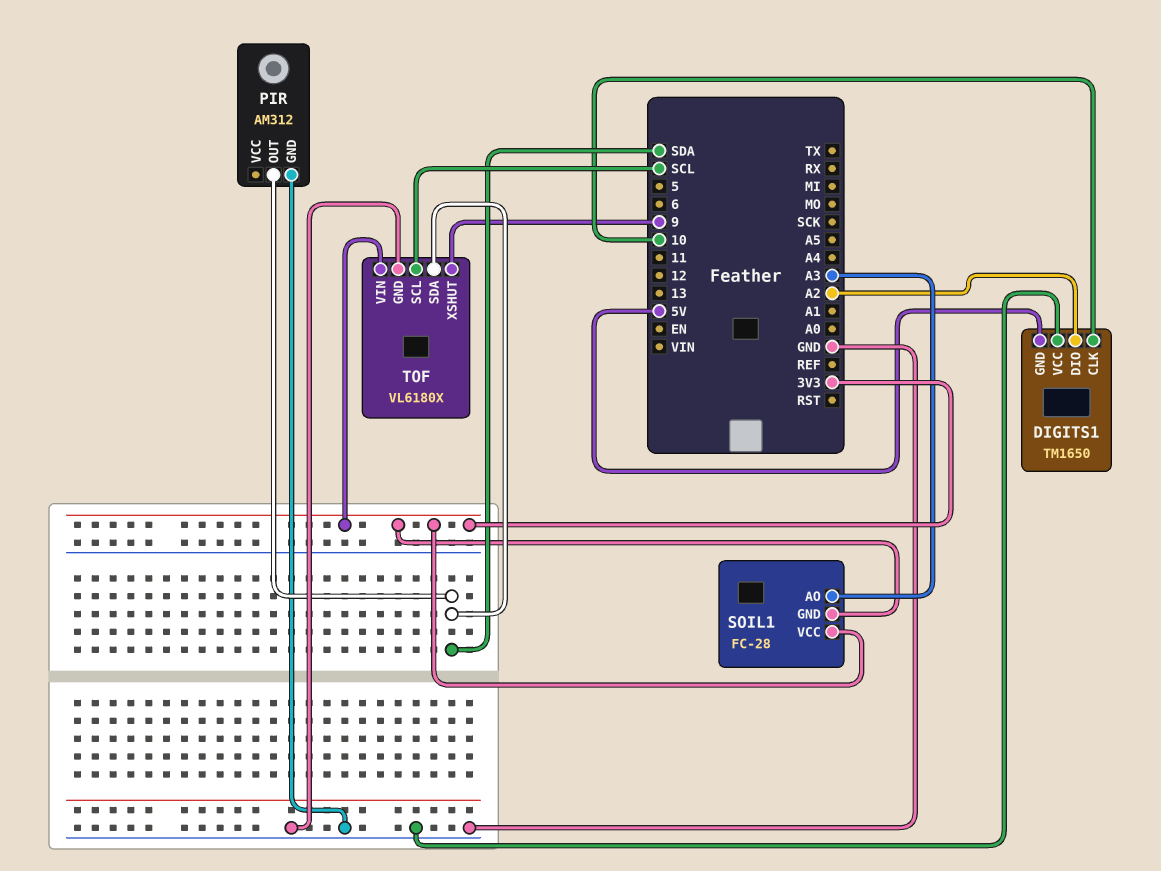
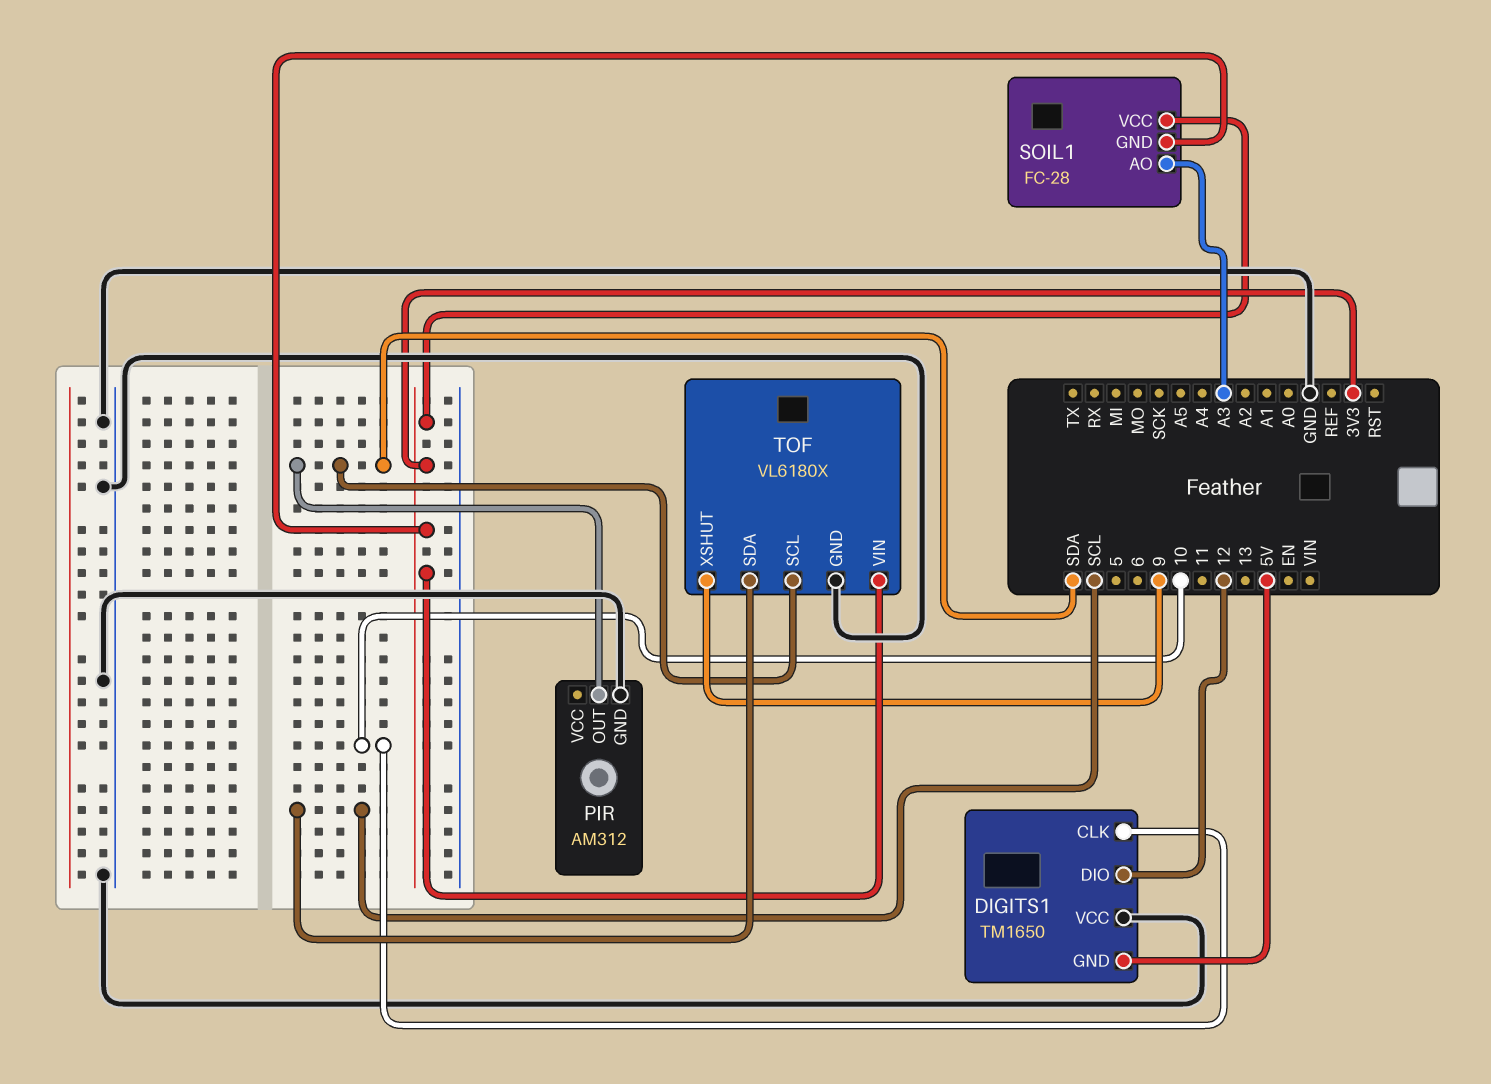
DIGITS1 pin DIO: A2 -> 12
TOF pin SCL: SCL -> SDA
TOF pin SDA: SDA -> SCL

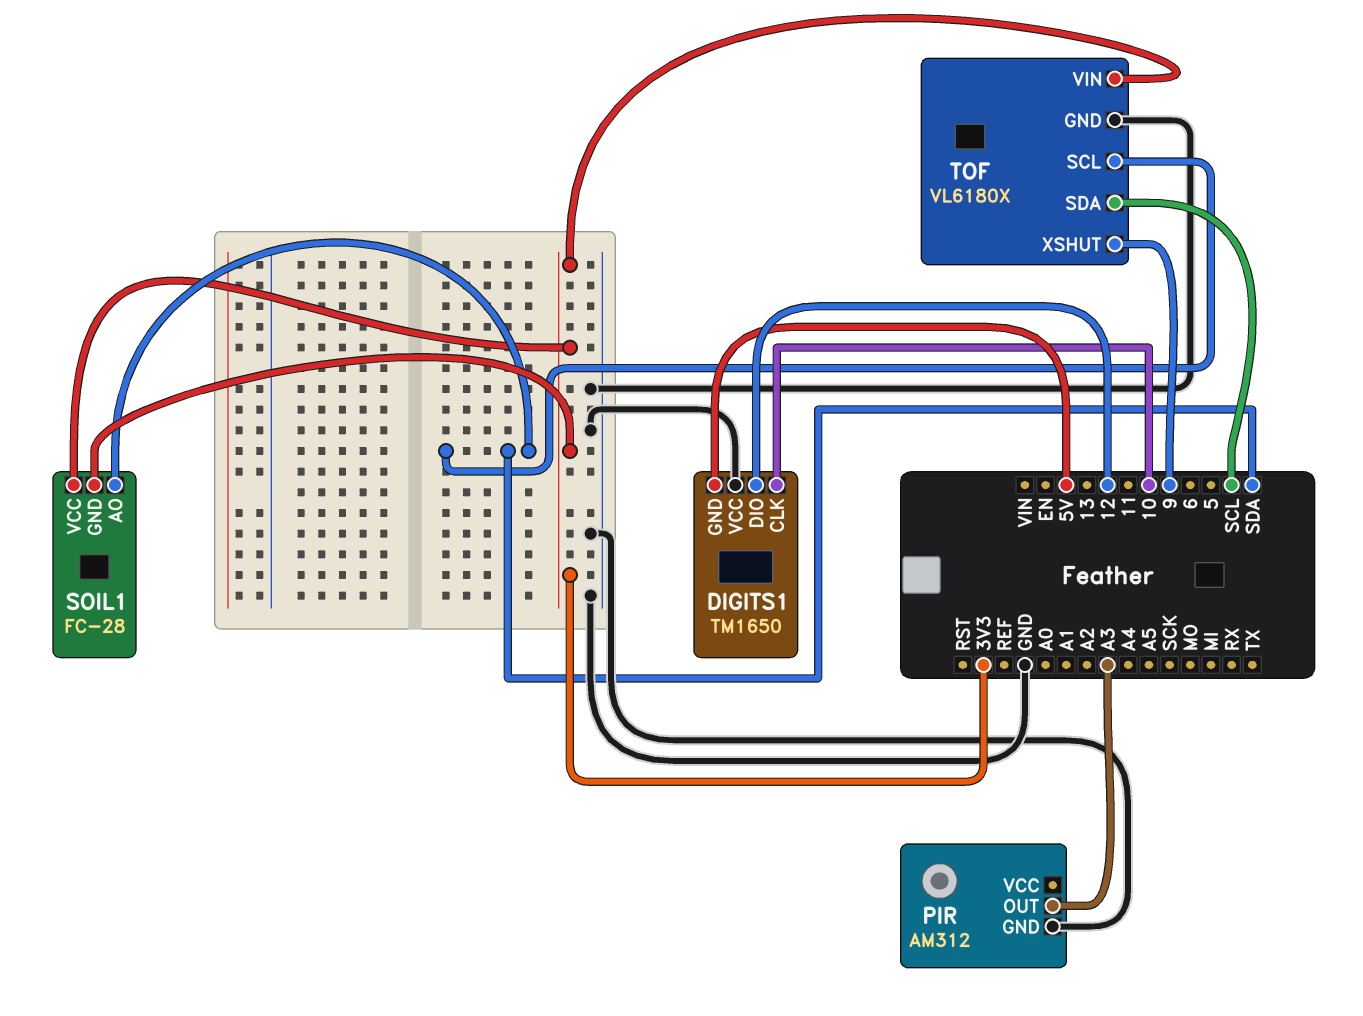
PIR pin OUT: SDA -> A3
SOIL1 pin AO: A3 -> SDA

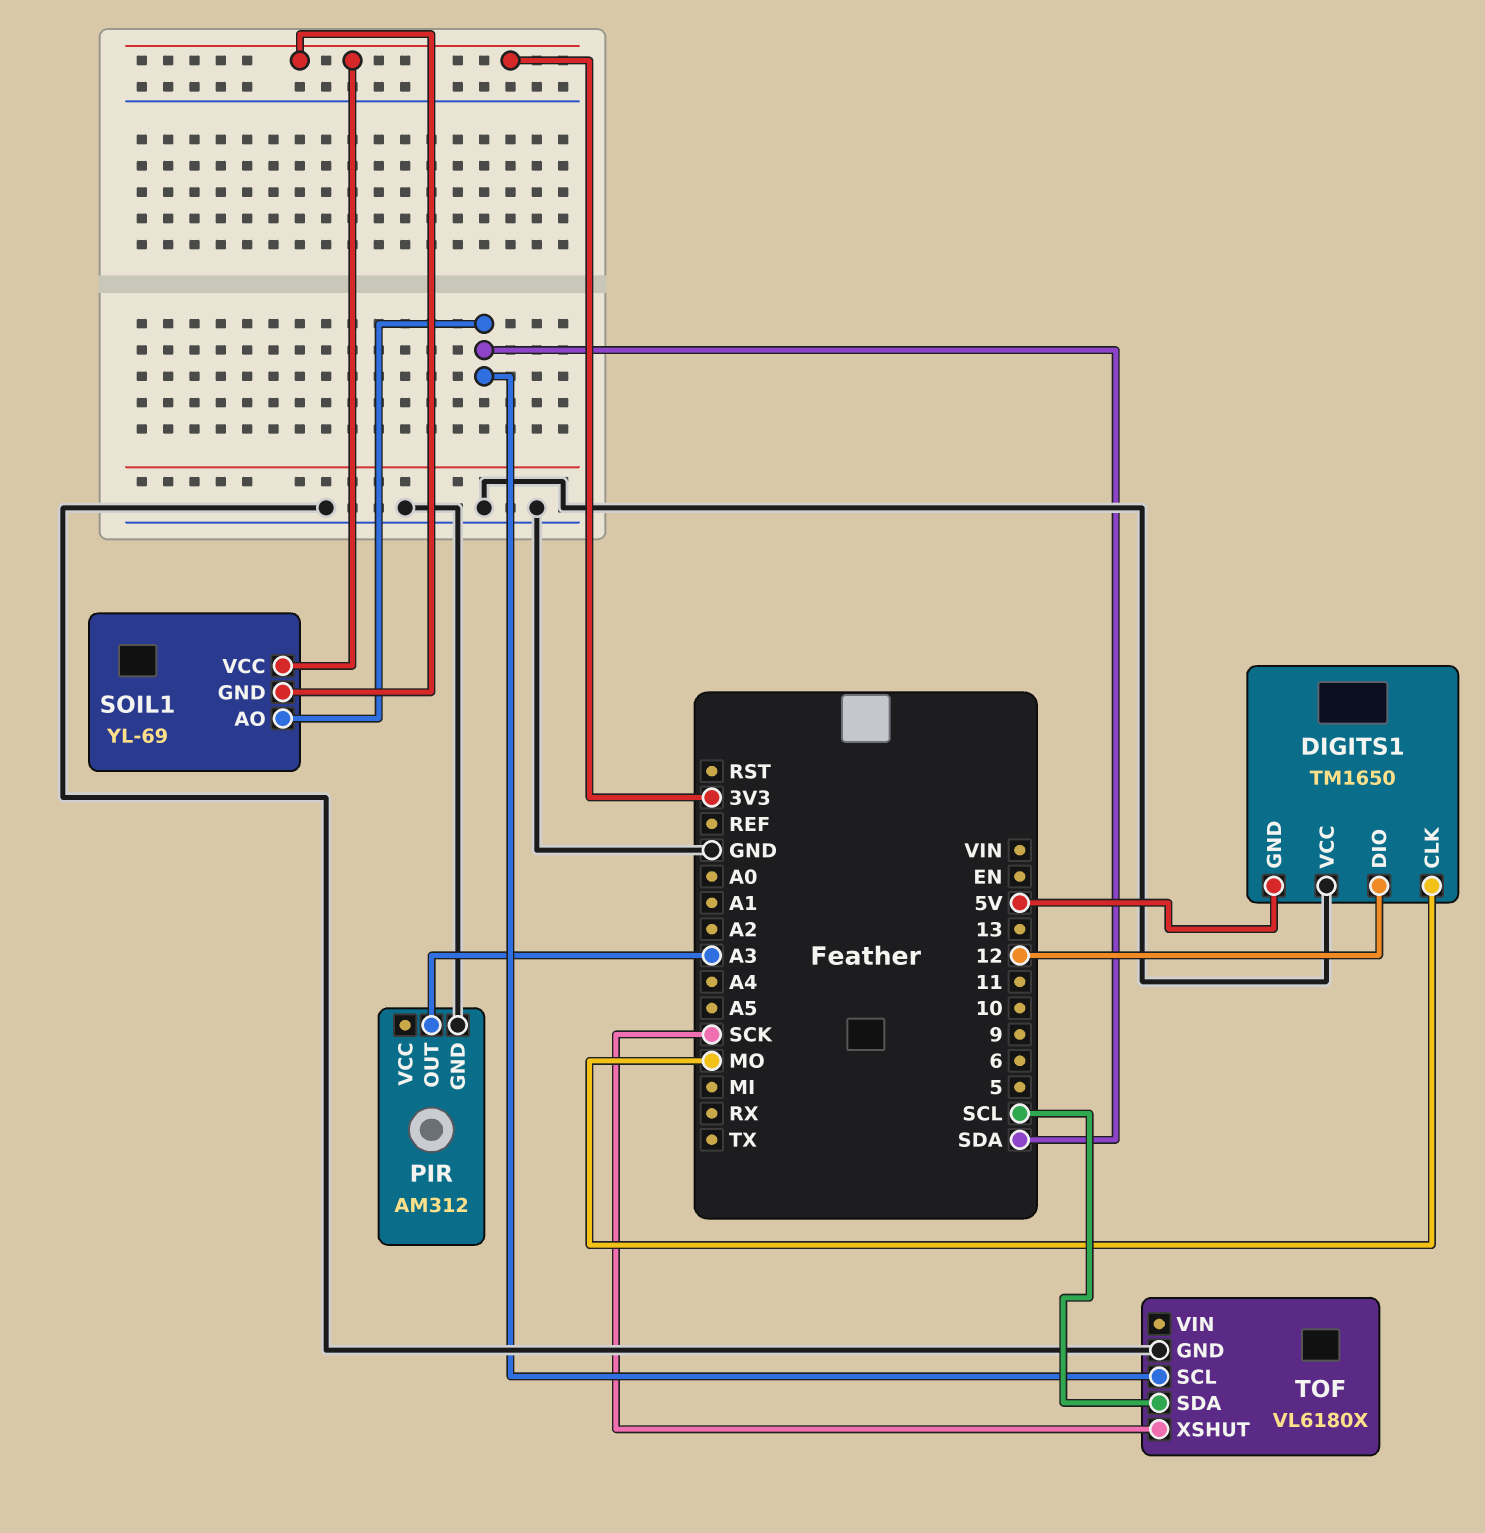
DIGITS1 pin CLK: 10 -> MO
SOIL1: FC-28 -> YL-69
TOF pin VIN: 3V3 -> none
TOF pin XSHUT: 9 -> SCK

